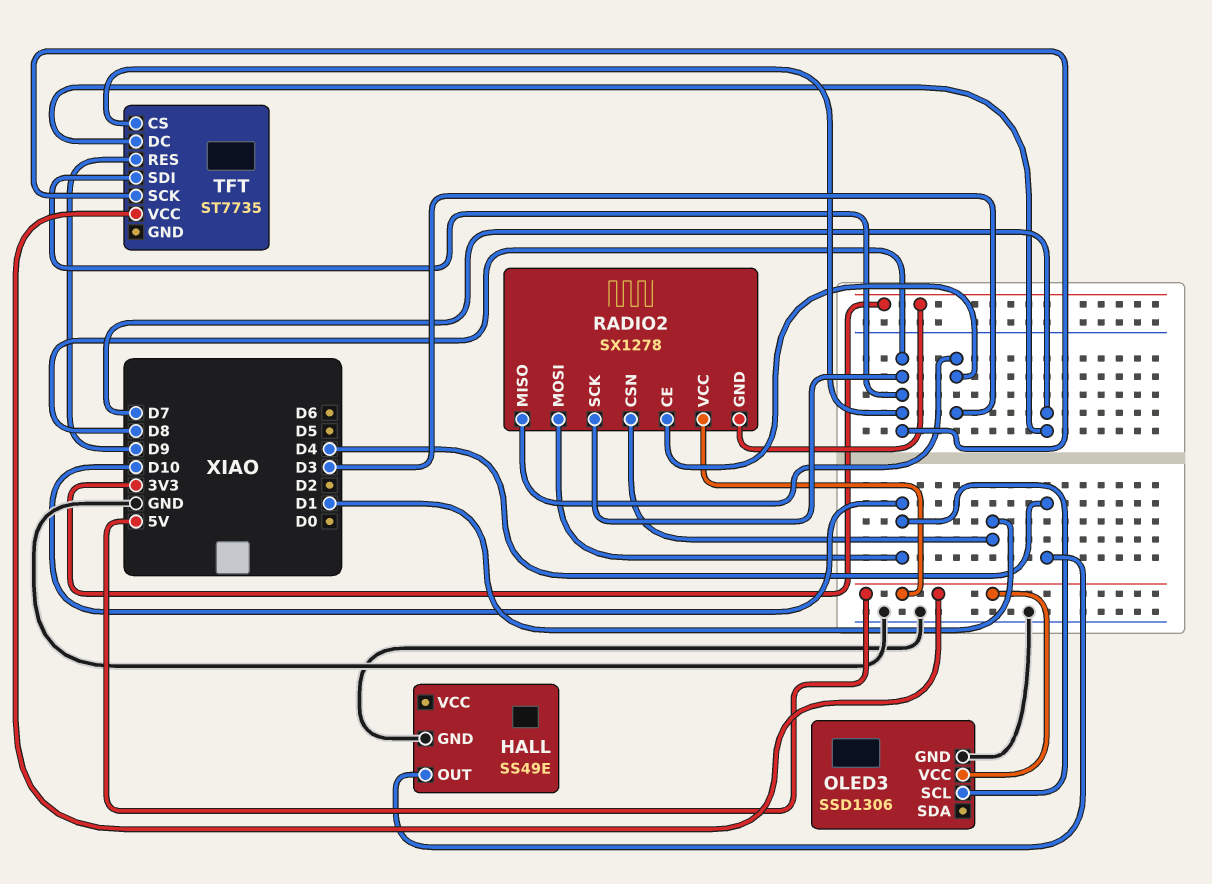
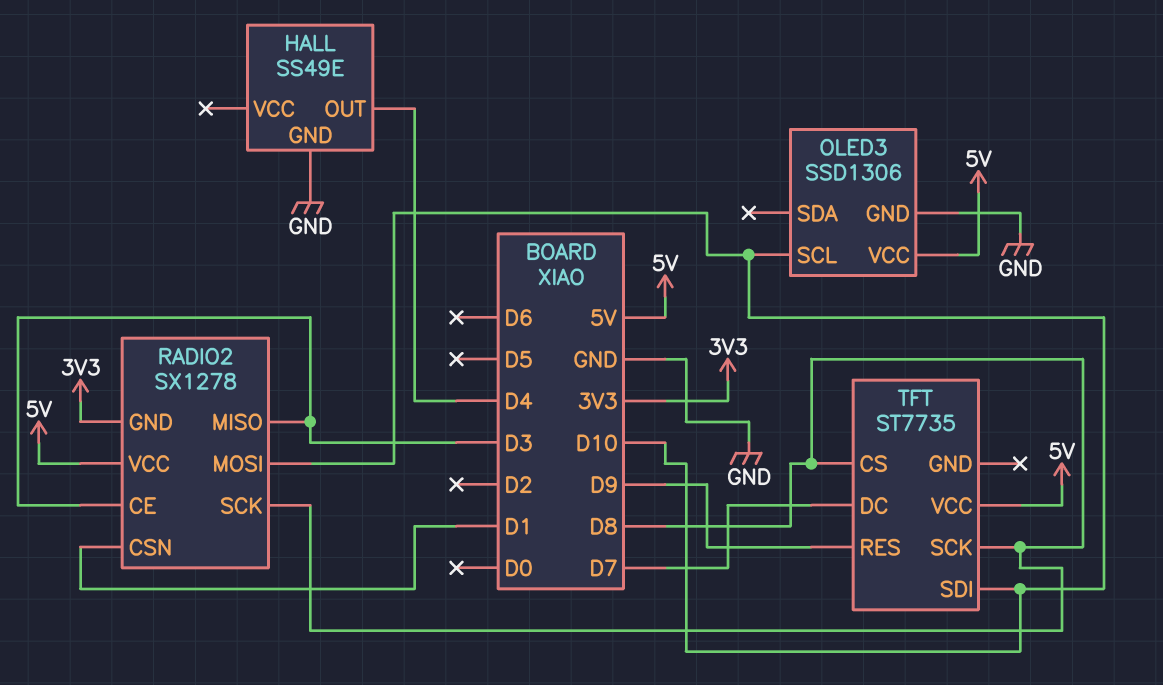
TFT pin SDI: D8 -> D10

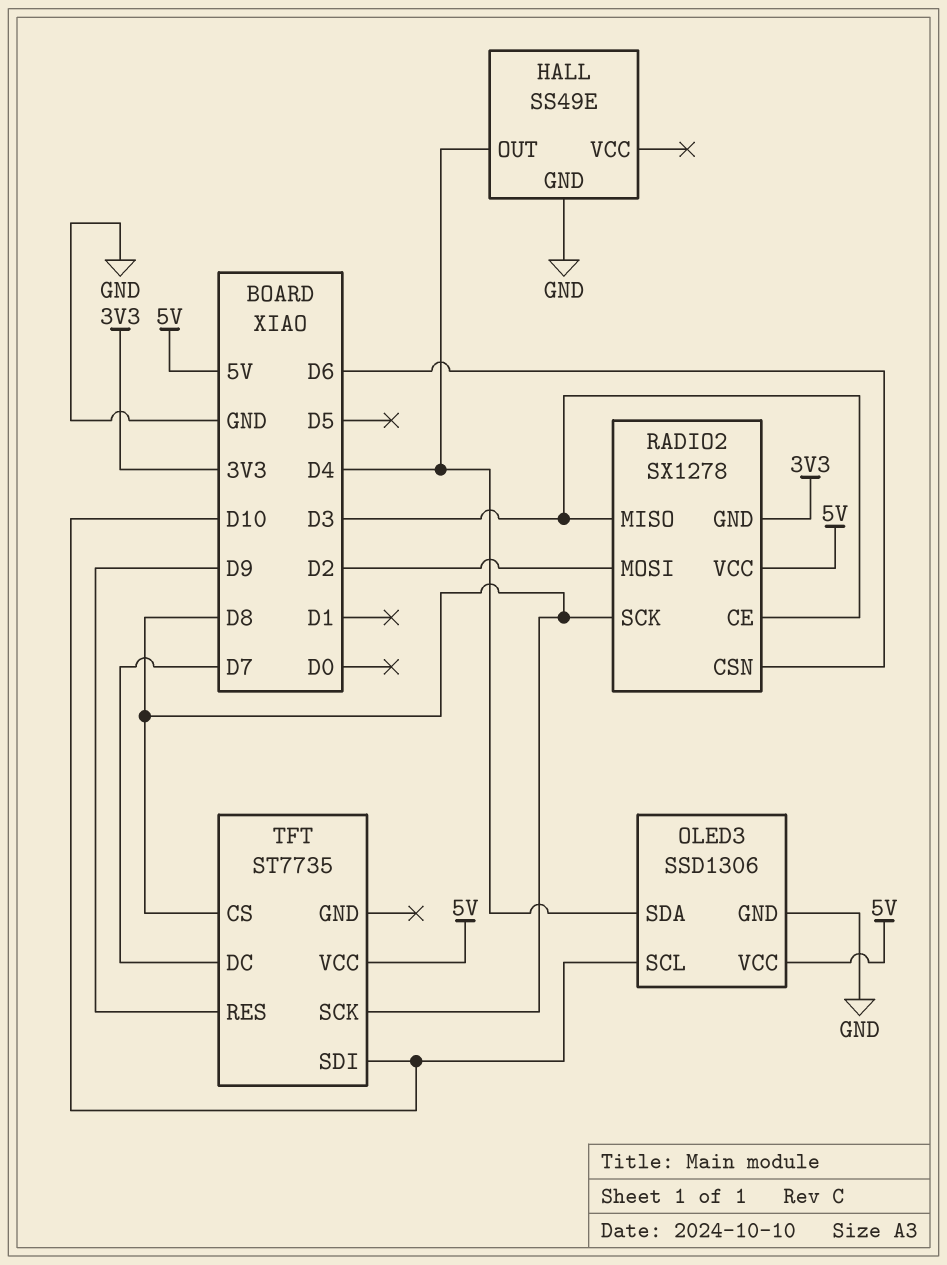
OLED3 pin SDA: none -> D4
RADIO2 pin CSN: D1 -> D6
RADIO2 pin MOSI: D10 -> D2

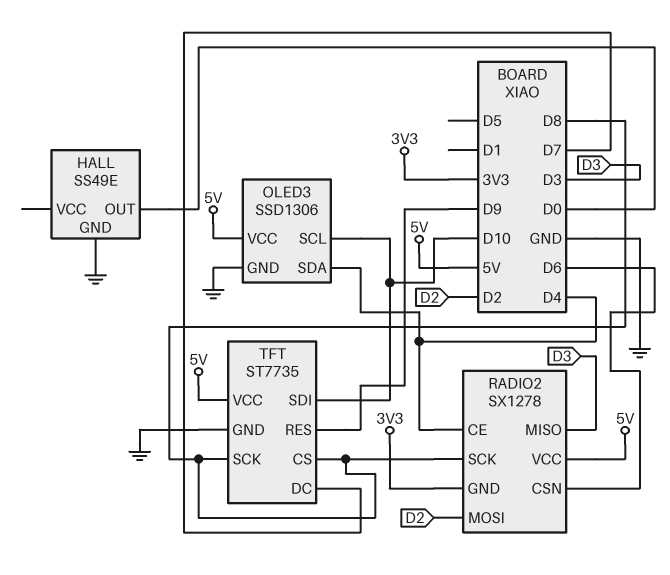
HALL pin OUT: D4 -> D0
RADIO2 pin CE: D3 -> D4
TFT pin GND: none -> GND

